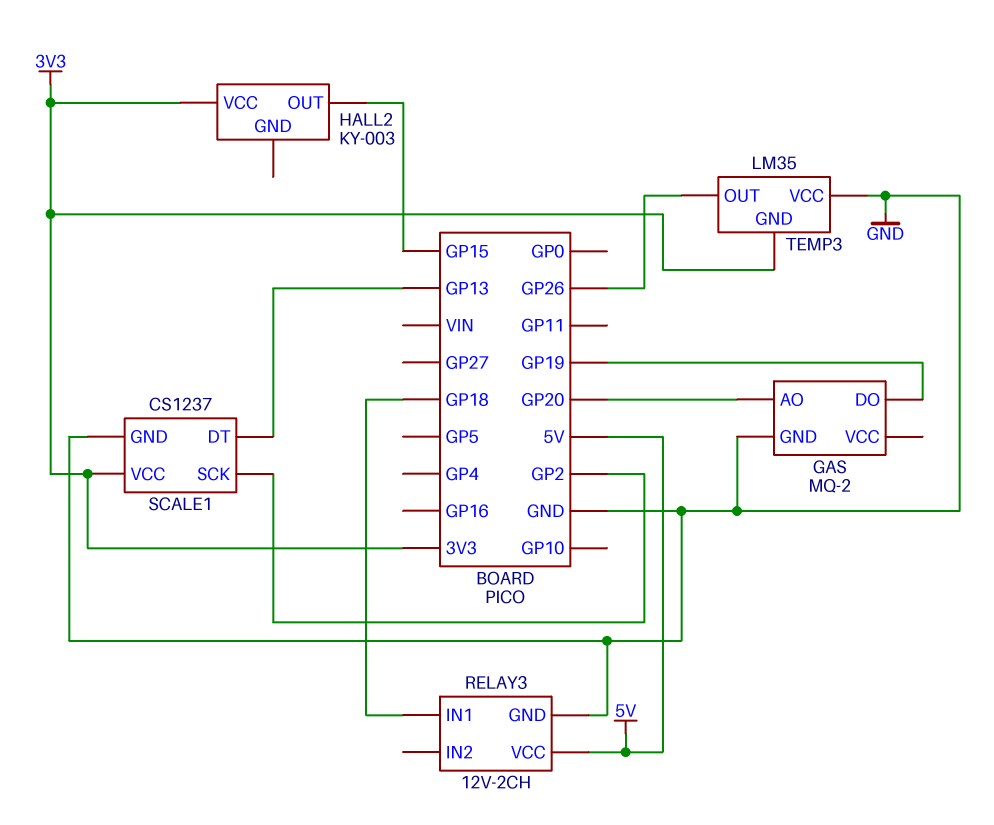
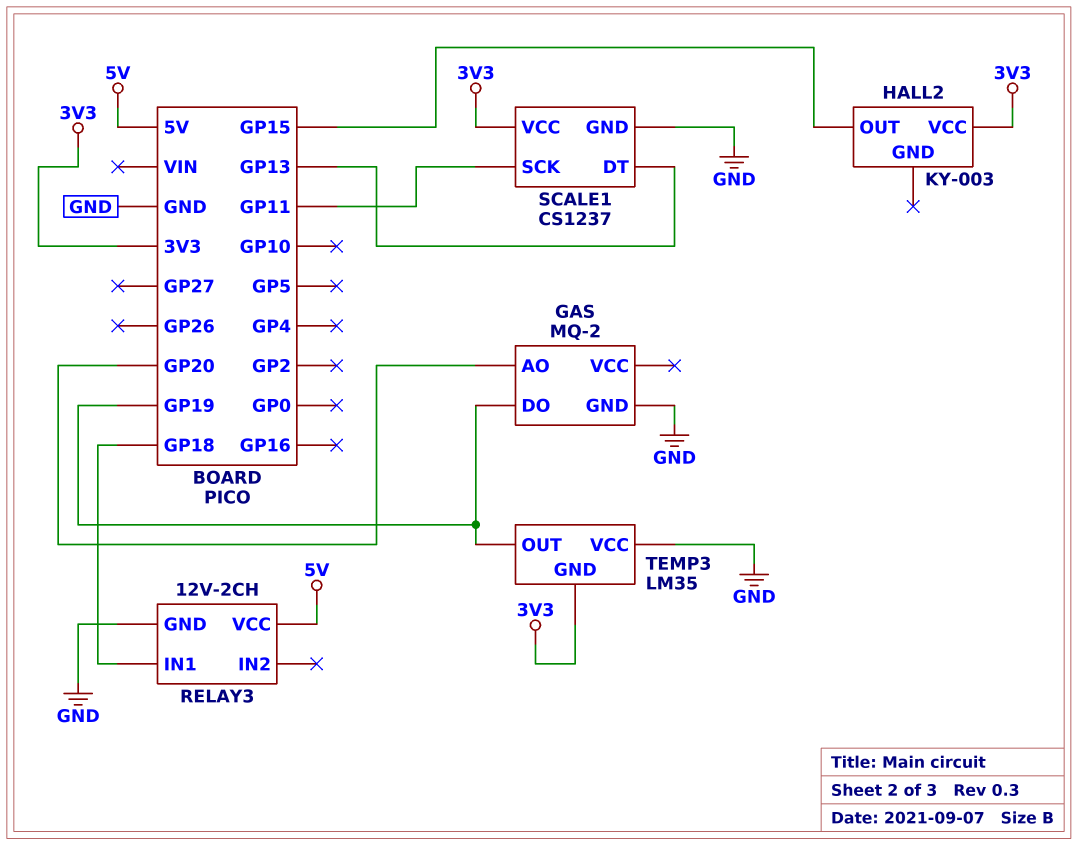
SCALE1 pin SCK: GP2 -> GP11
TEMP3 pin OUT: GP26 -> GP19

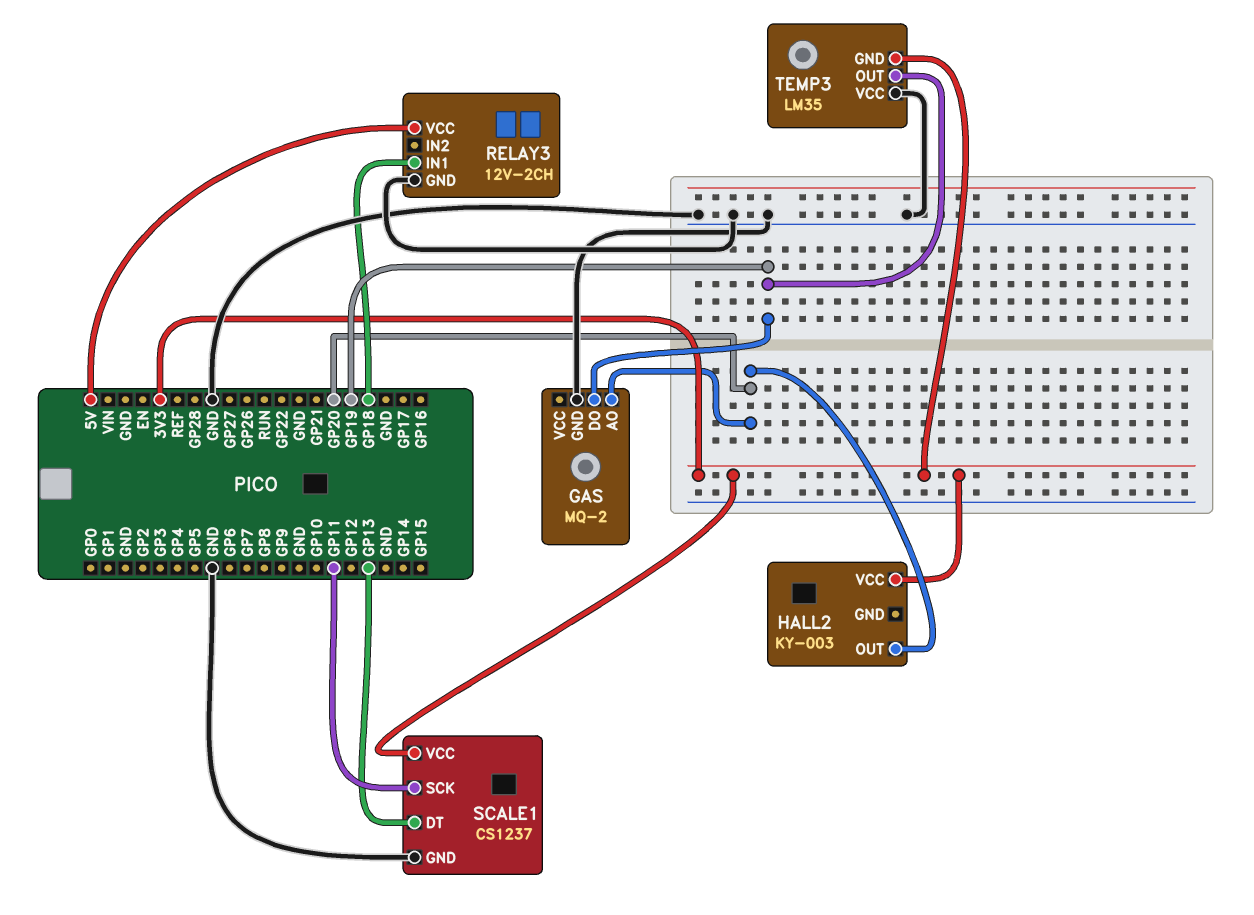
HALL2 pin OUT: GP15 -> GP20

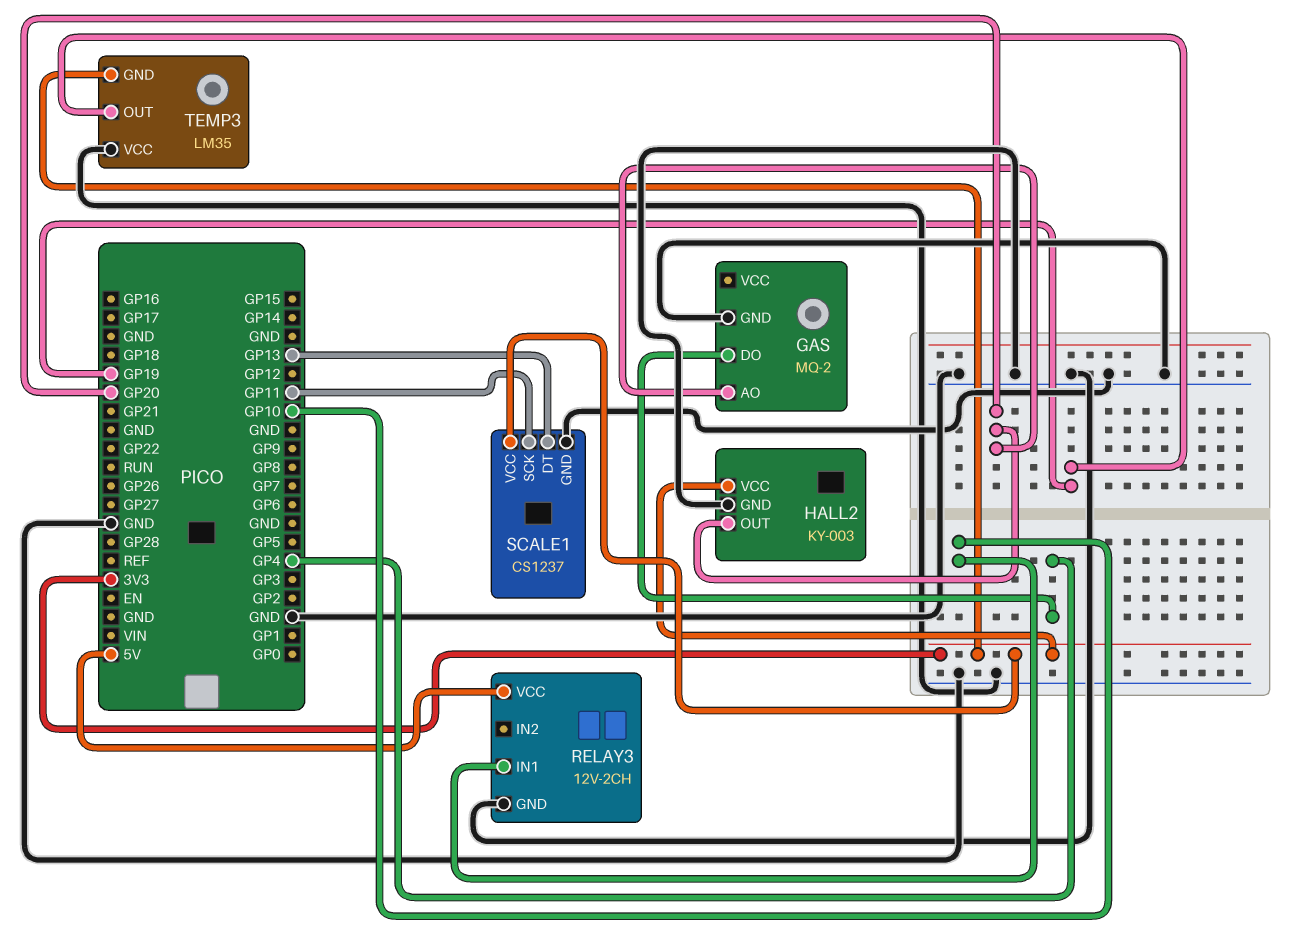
GAS pin DO: GP19 -> GP4
HALL2 pin GND: none -> GND
RELAY3 pin IN1: GP18 -> GP10

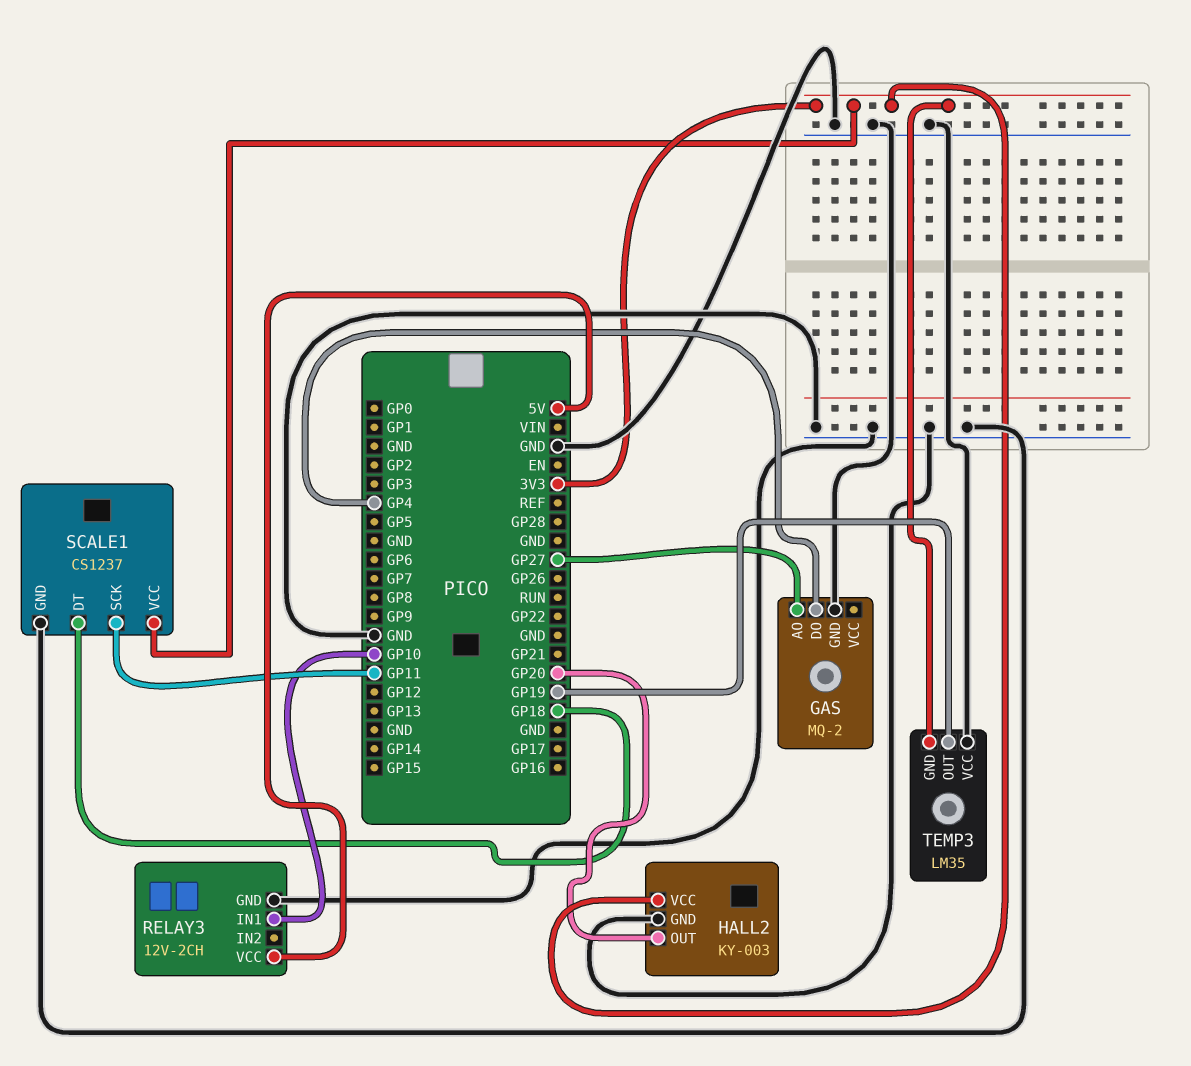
GAS pin AO: GP20 -> GP27
SCALE1 pin DT: GP13 -> GP18

